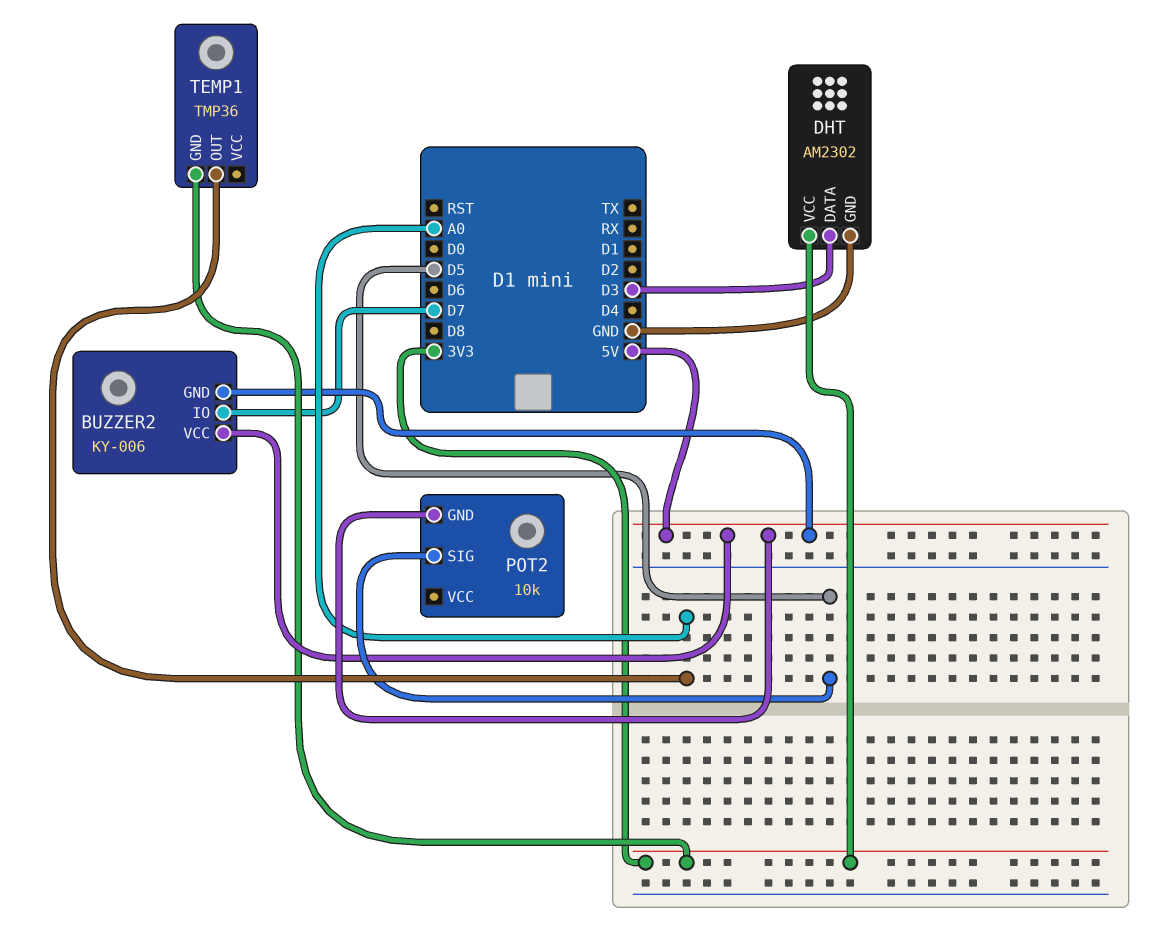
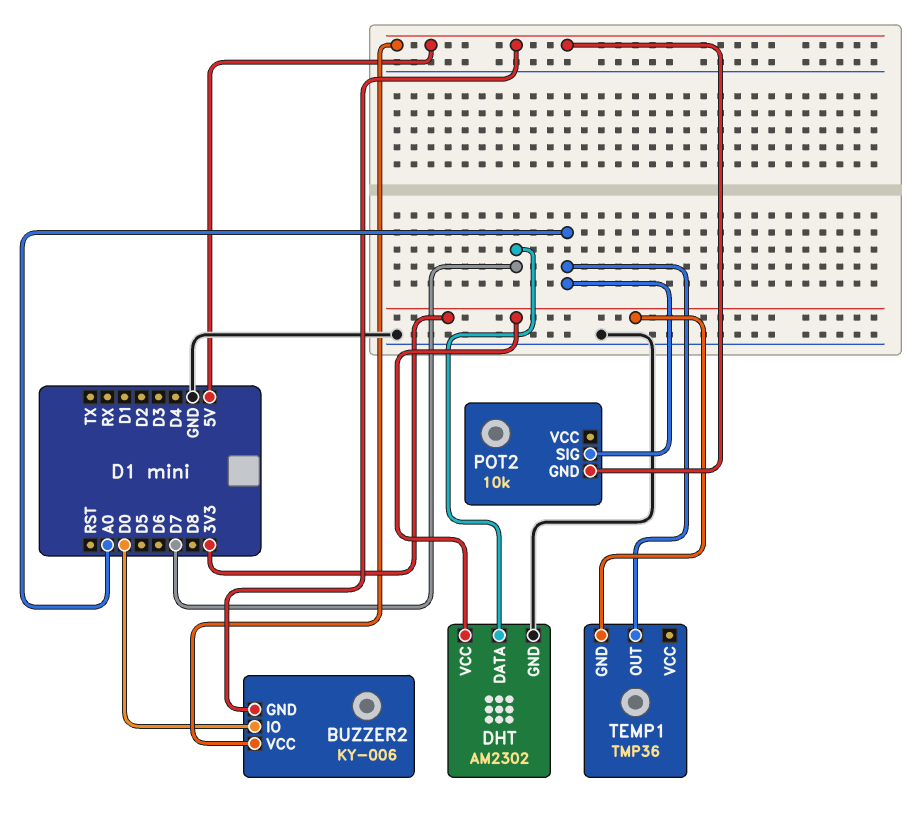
BUZZER2 pin IO: D7 -> D0
DHT pin DATA: D3 -> D7
POT2 pin SIG: D5 -> A0

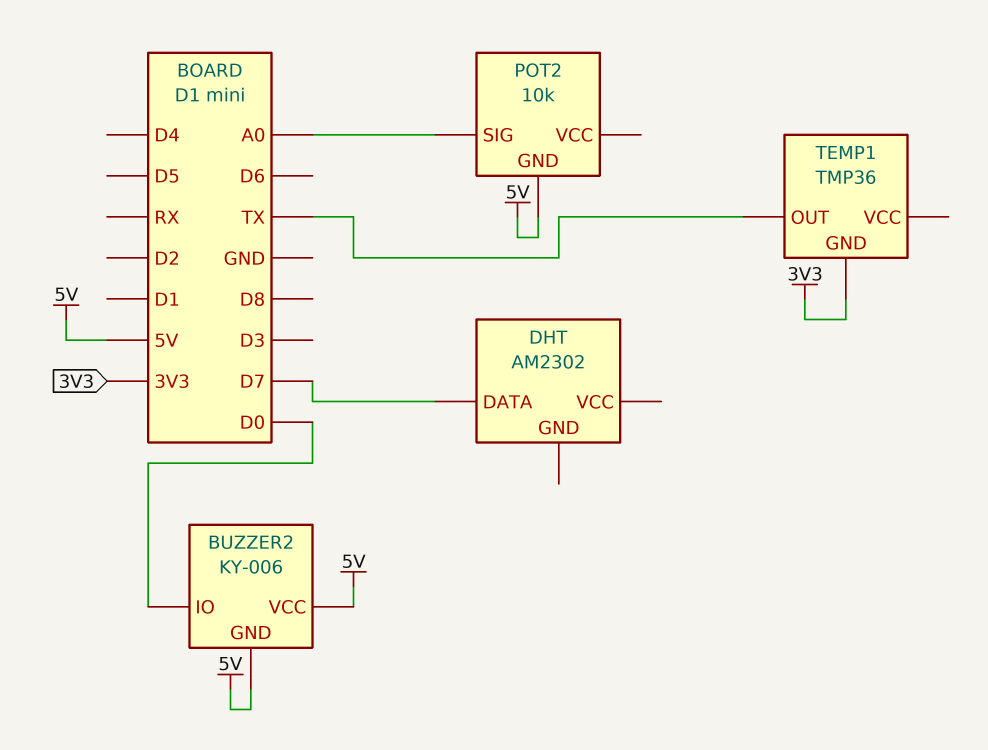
DHT pin GND: GND -> none
DHT pin VCC: 3V3 -> none
TEMP1 pin OUT: A0 -> TX

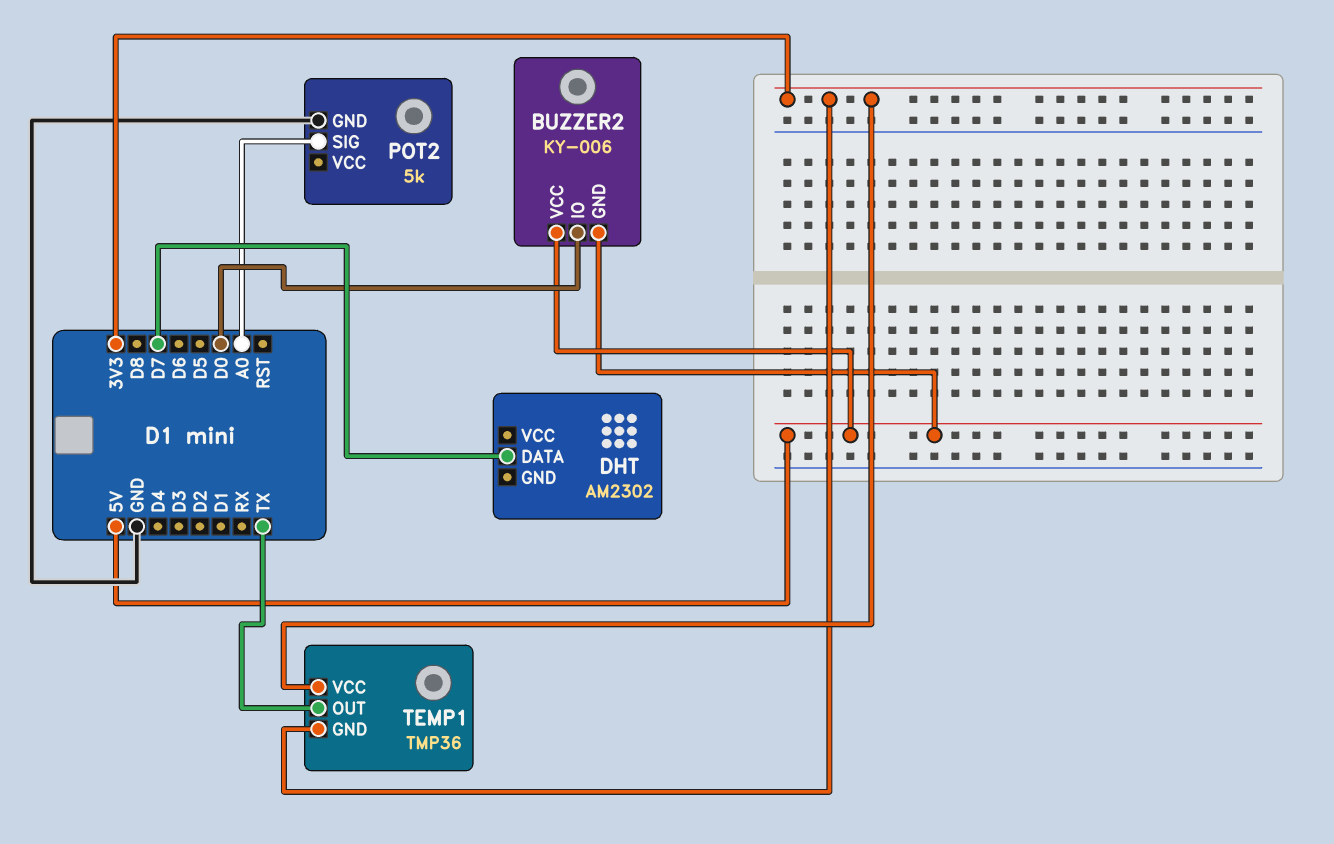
POT2: 10k -> 5k
POT2 pin GND: 5V -> GND
TEMP1 pin VCC: none -> 3V3

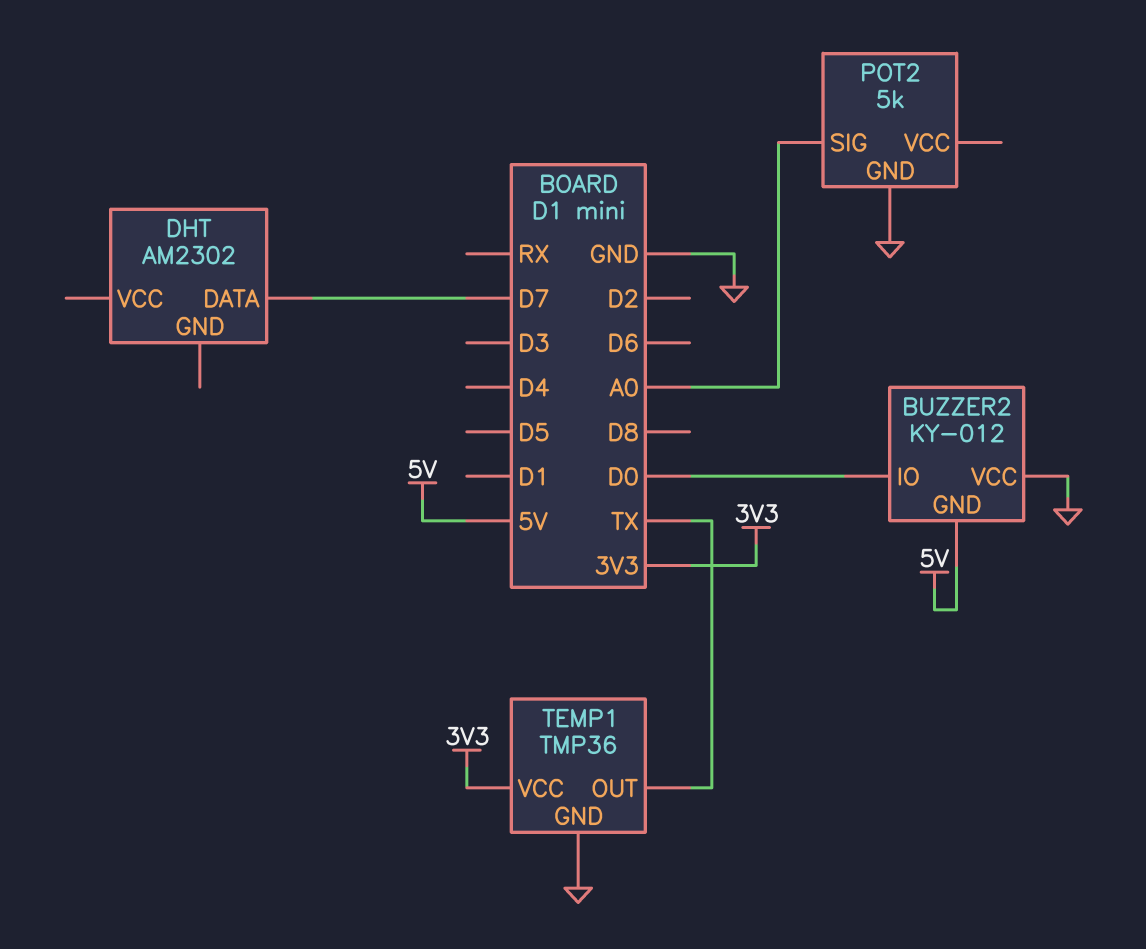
BUZZER2: KY-006 -> KY-012
BUZZER2 pin VCC: 5V -> GND
TEMP1 pin GND: 3V3 -> GND

